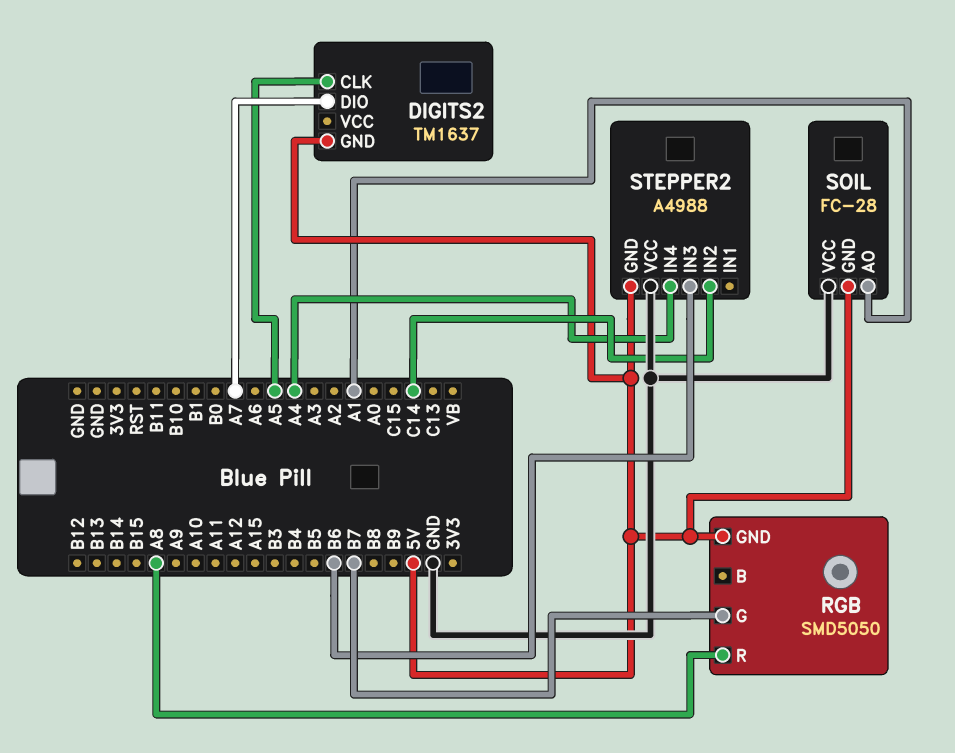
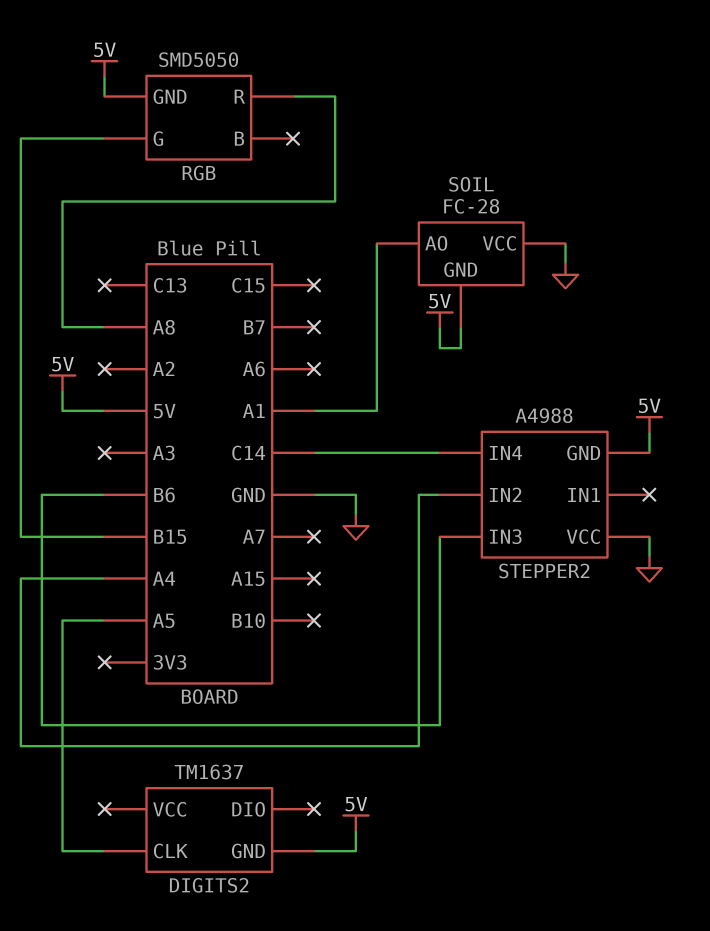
DIGITS2 pin DIO: A7 -> none
RGB pin G: B7 -> B15
STEPPER2 pin IN2: C14 -> A4
STEPPER2 pin IN4: A4 -> C14

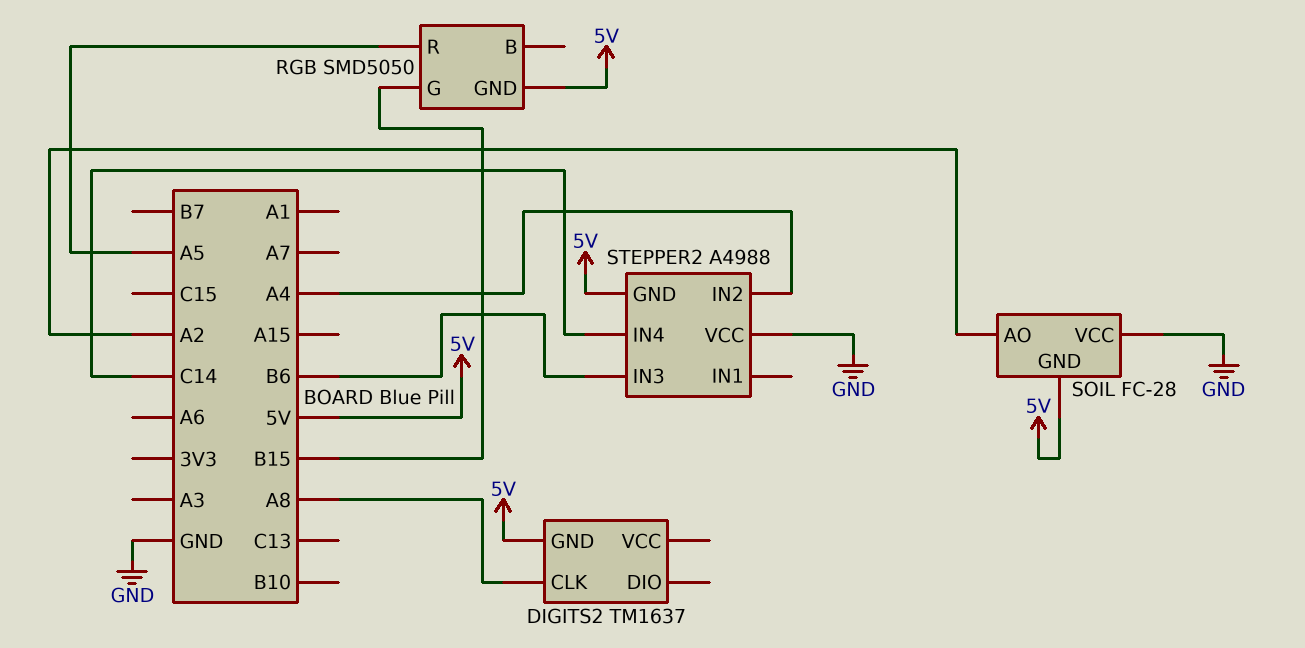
DIGITS2 pin CLK: A5 -> A8
RGB pin R: A8 -> A5
SOIL pin AO: A1 -> A2

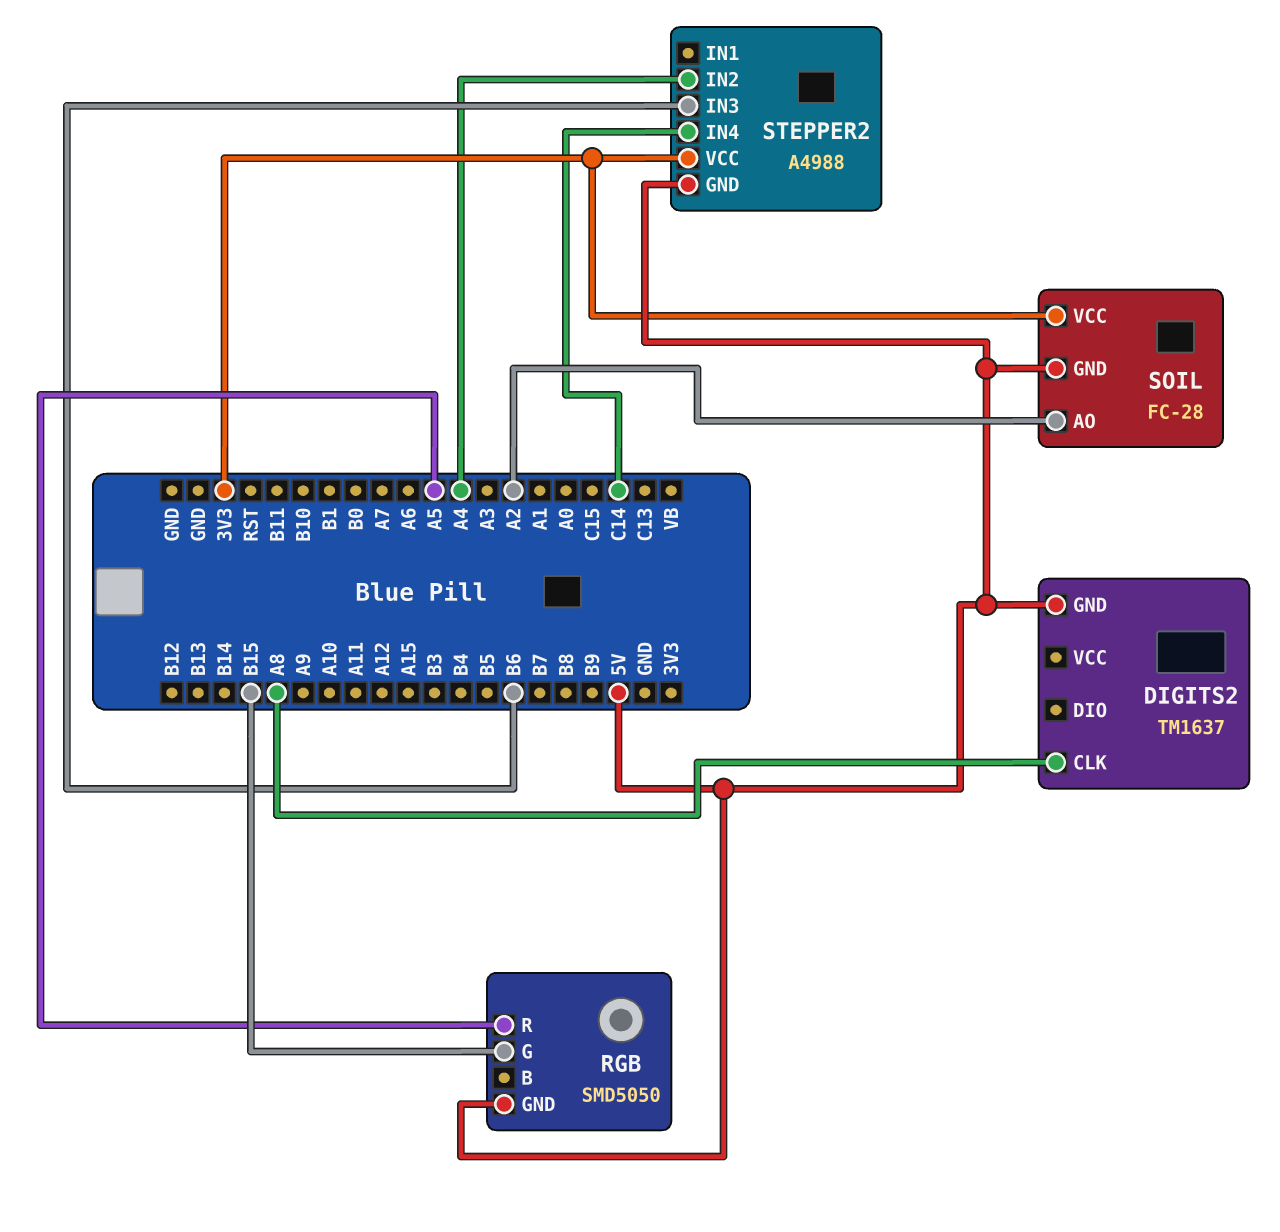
SOIL pin VCC: GND -> 3V3
STEPPER2 pin VCC: GND -> 3V3

